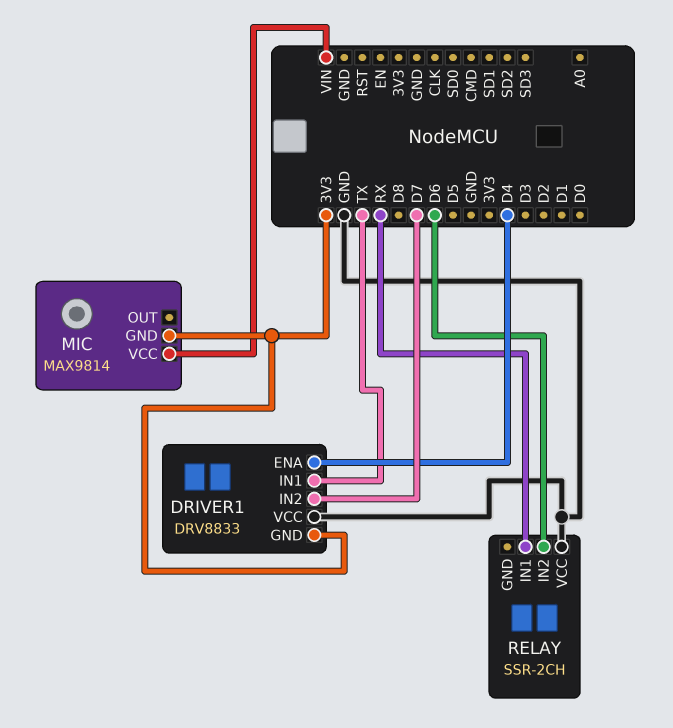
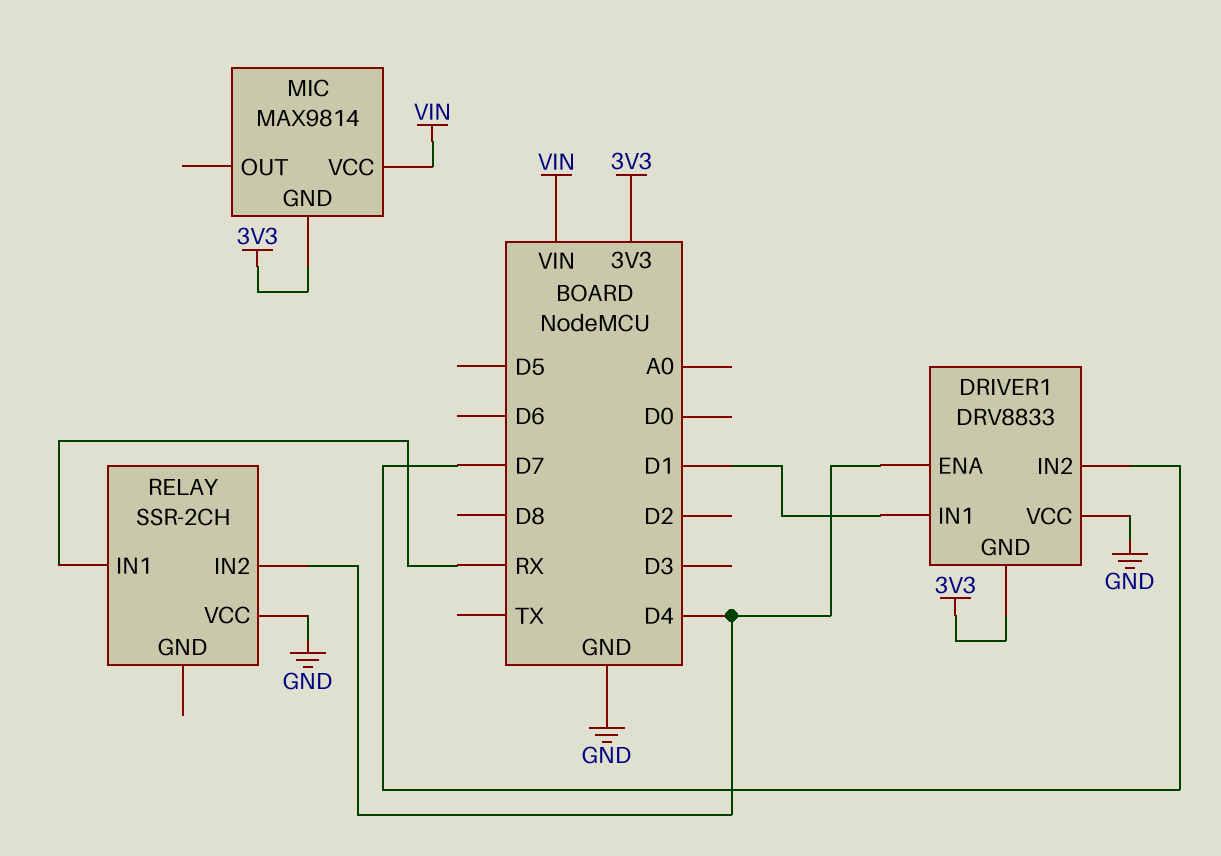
DRIVER1 pin IN1: TX -> D1
RELAY pin IN2: D6 -> D4

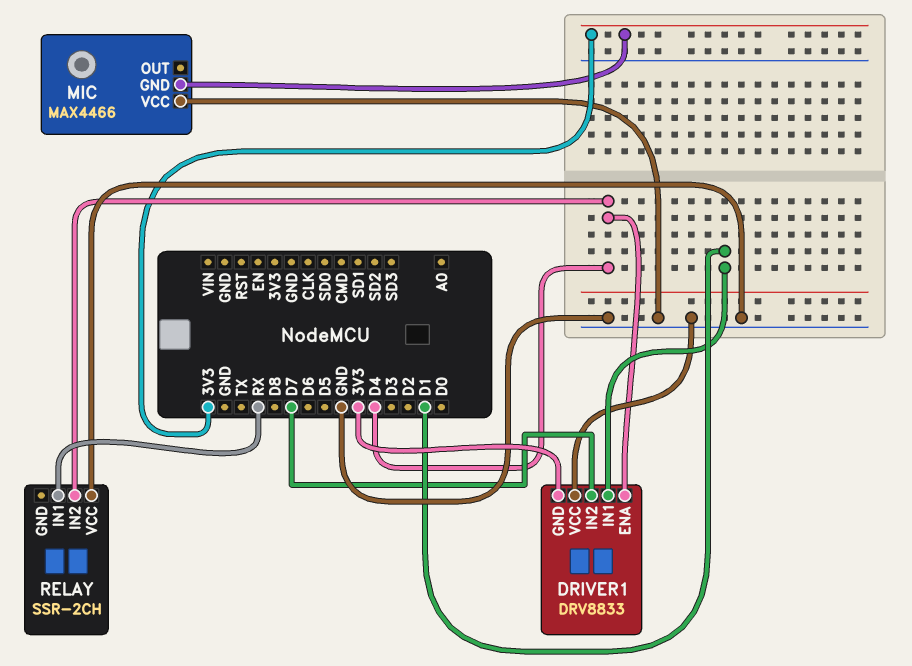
MIC: MAX9814 -> MAX4466
MIC pin VCC: VIN -> GND

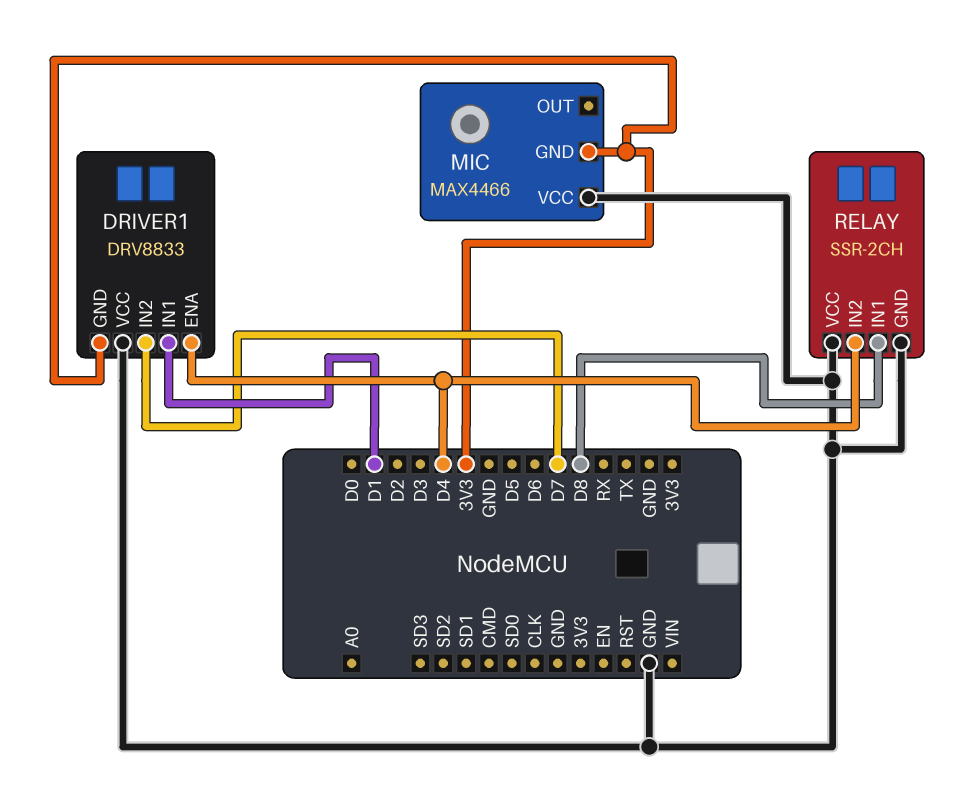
RELAY pin GND: none -> GND
RELAY pin IN1: RX -> D8

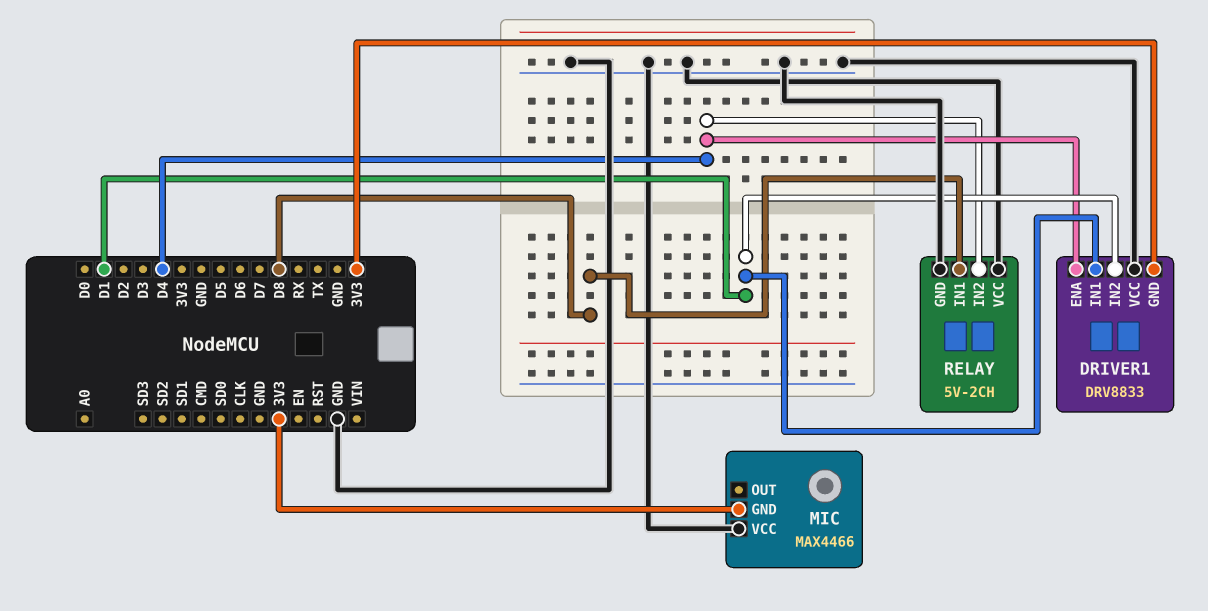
DRIVER1 pin IN2: D7 -> D1
RELAY: SSR-2CH -> 5V-2CH

